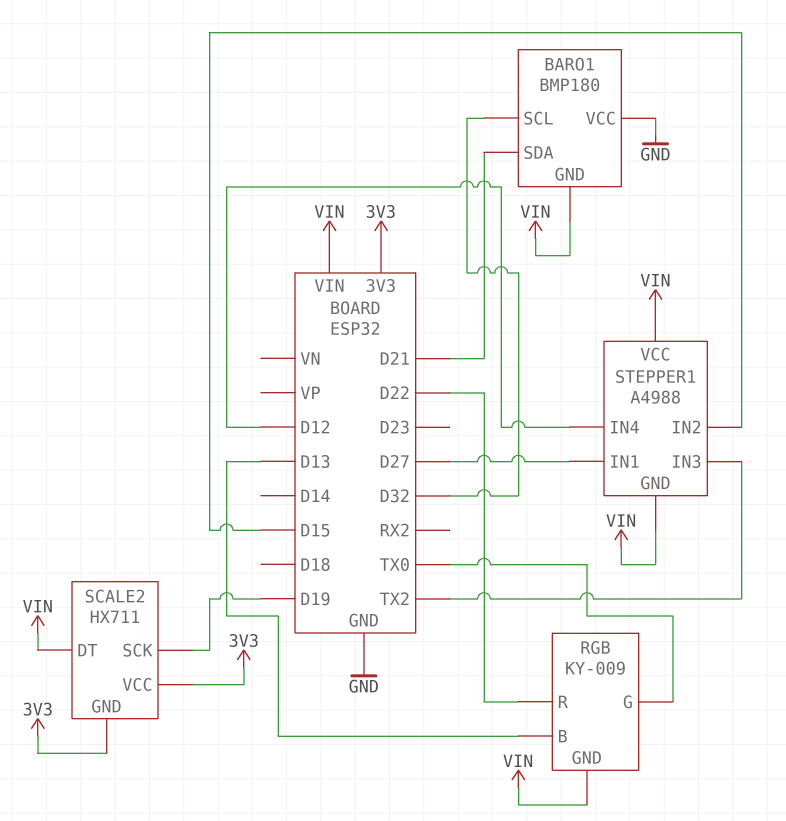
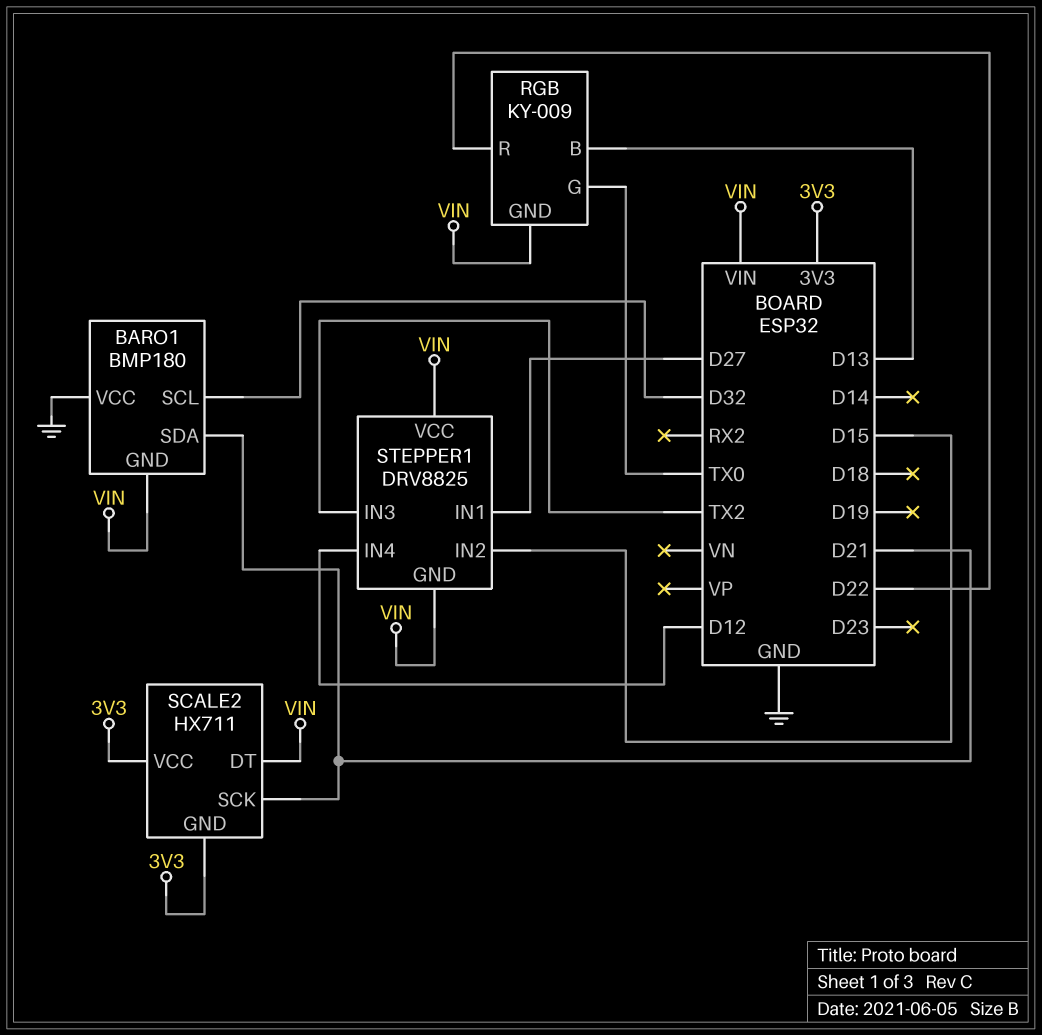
SCALE2 pin SCK: D19 -> D21
STEPPER1: A4988 -> DRV8825

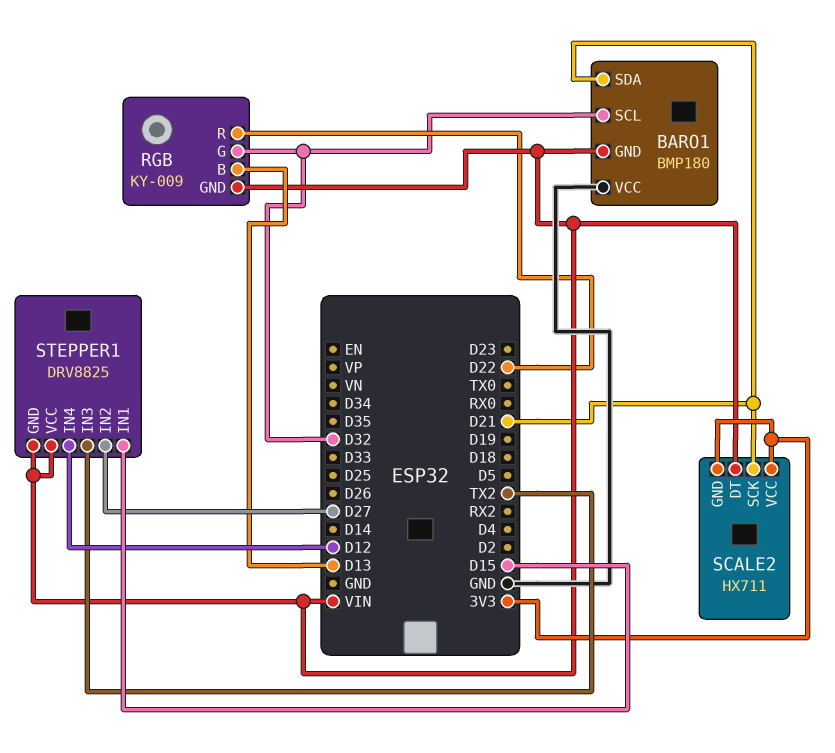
RGB pin G: TX0 -> D32
STEPPER1 pin IN1: D27 -> D15
STEPPER1 pin IN2: D15 -> D27

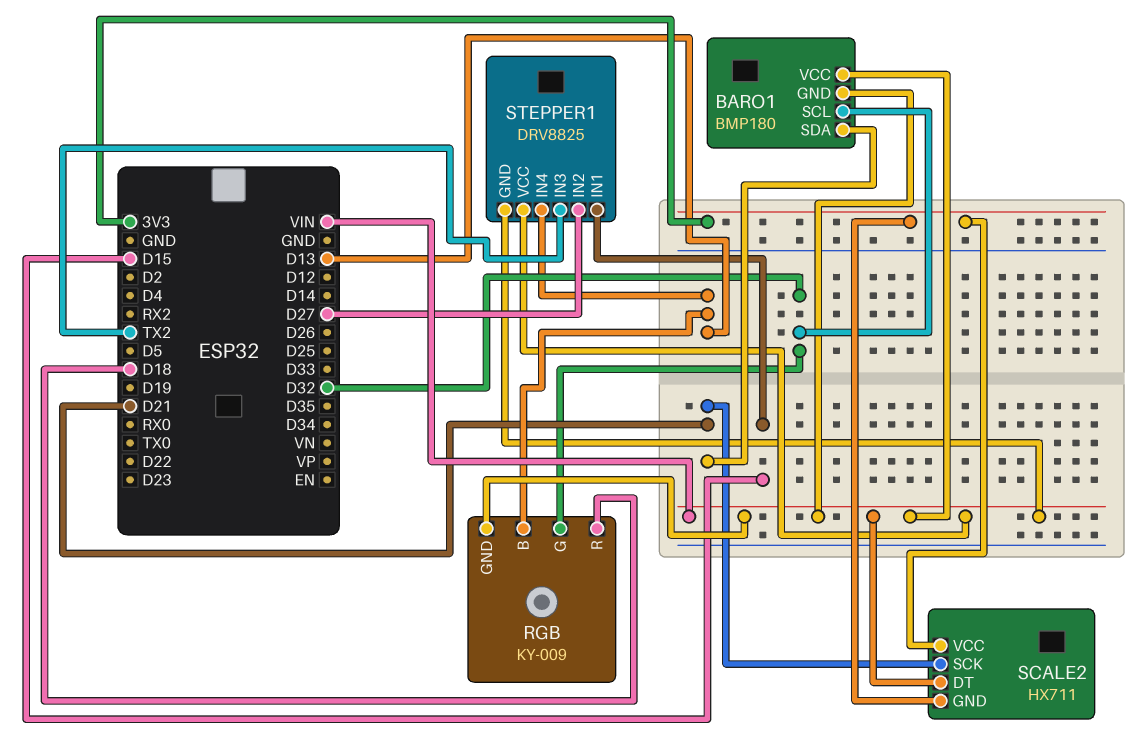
BARO1 pin VCC: GND -> VIN
RGB pin R: D22 -> D18
STEPPER1 pin IN4: D12 -> D13

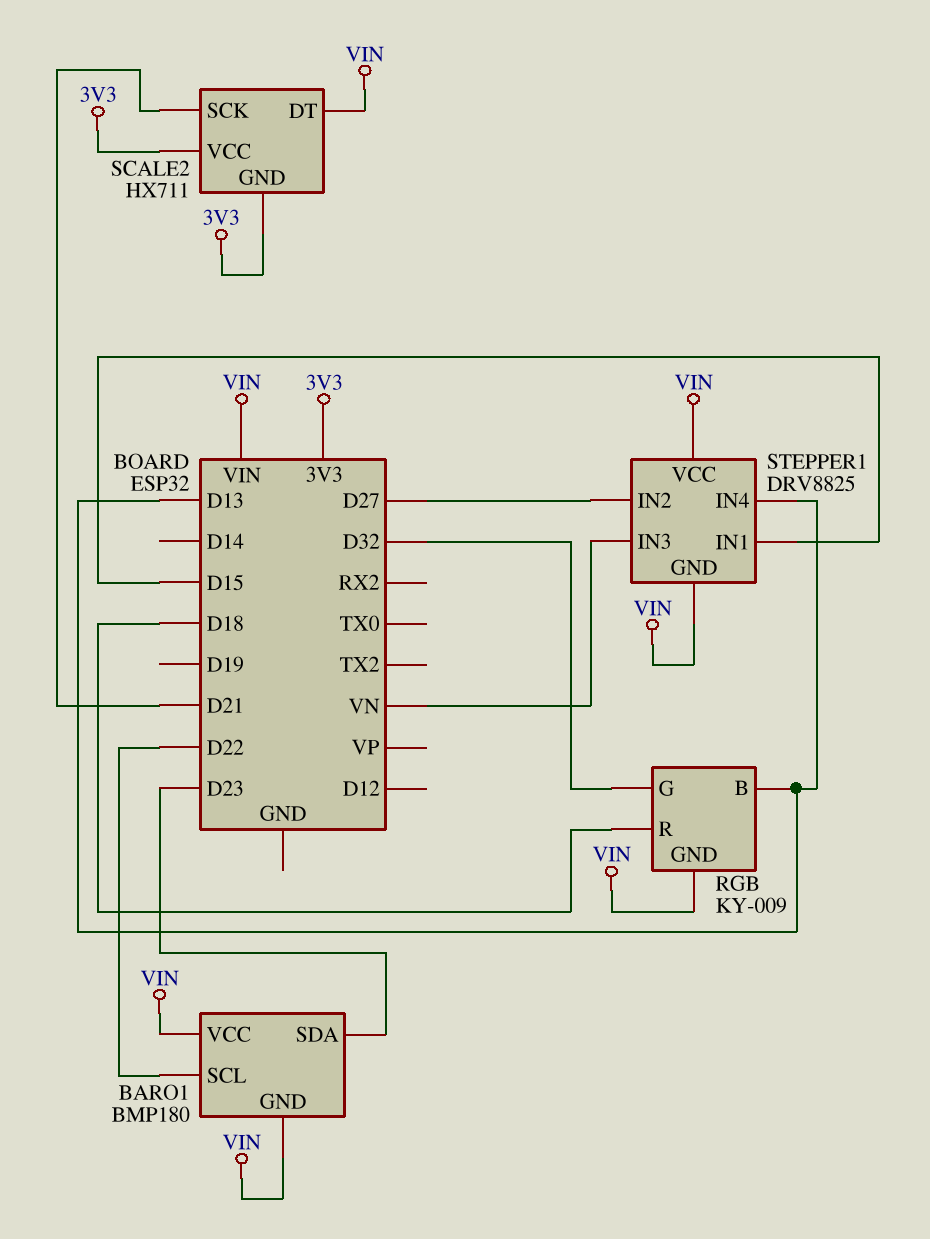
BARO1 pin SCL: D32 -> D22
BARO1 pin SDA: D21 -> D23
STEPPER1 pin IN3: TX2 -> VN

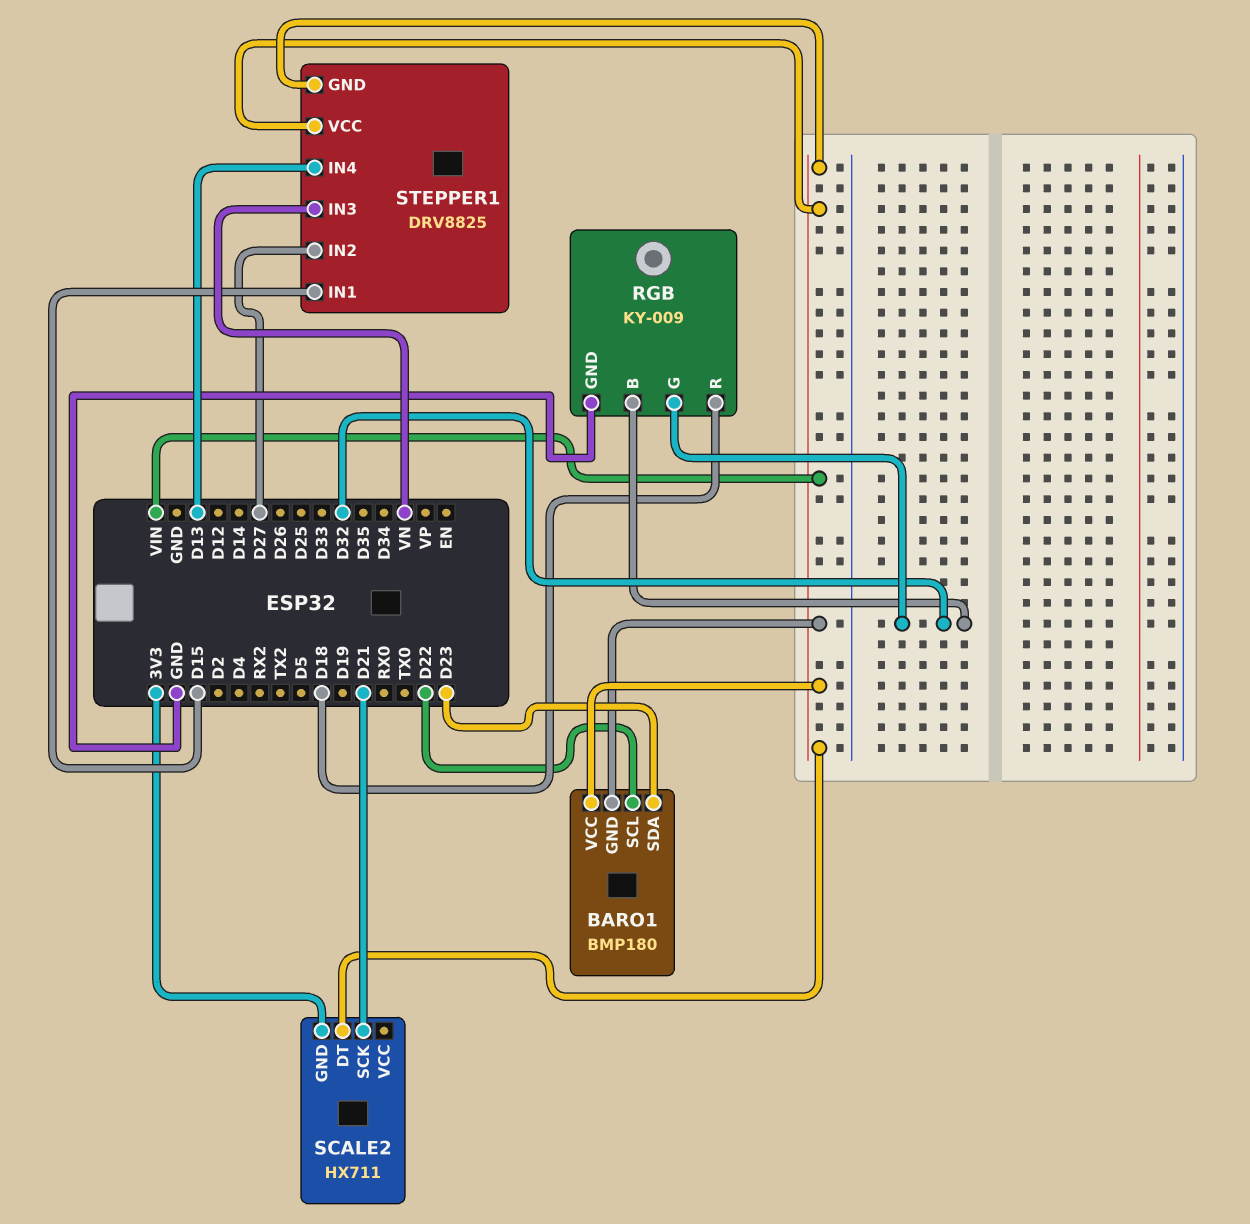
RGB pin B: D13 -> D32
RGB pin GND: VIN -> GND
SCALE2 pin VCC: 3V3 -> none

